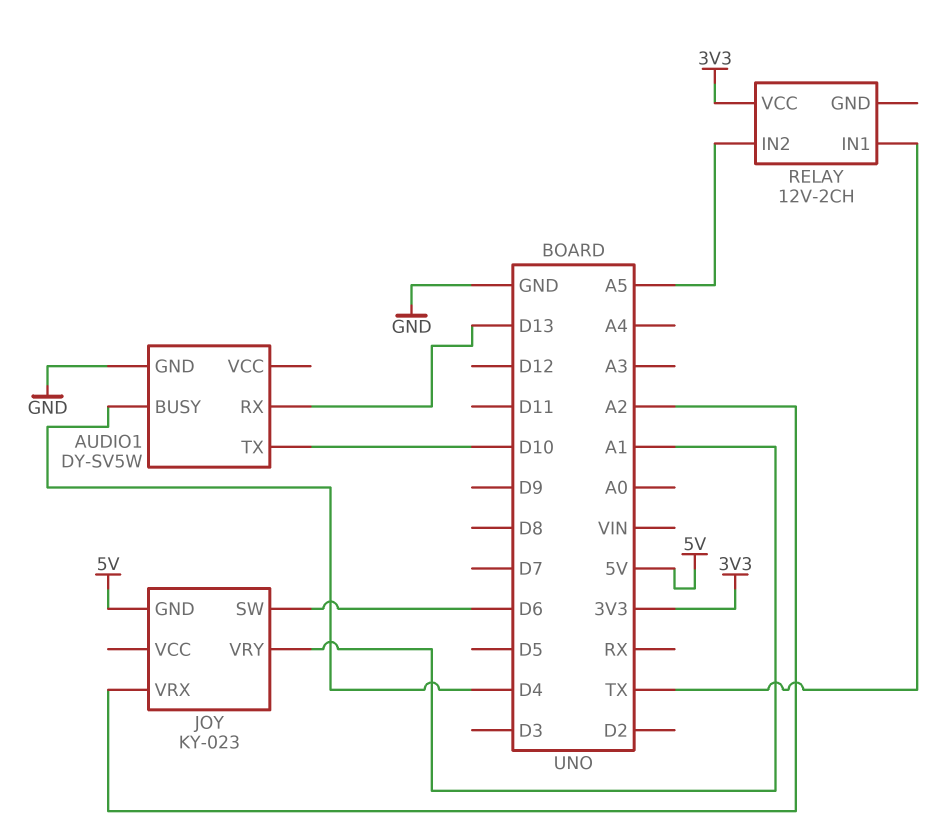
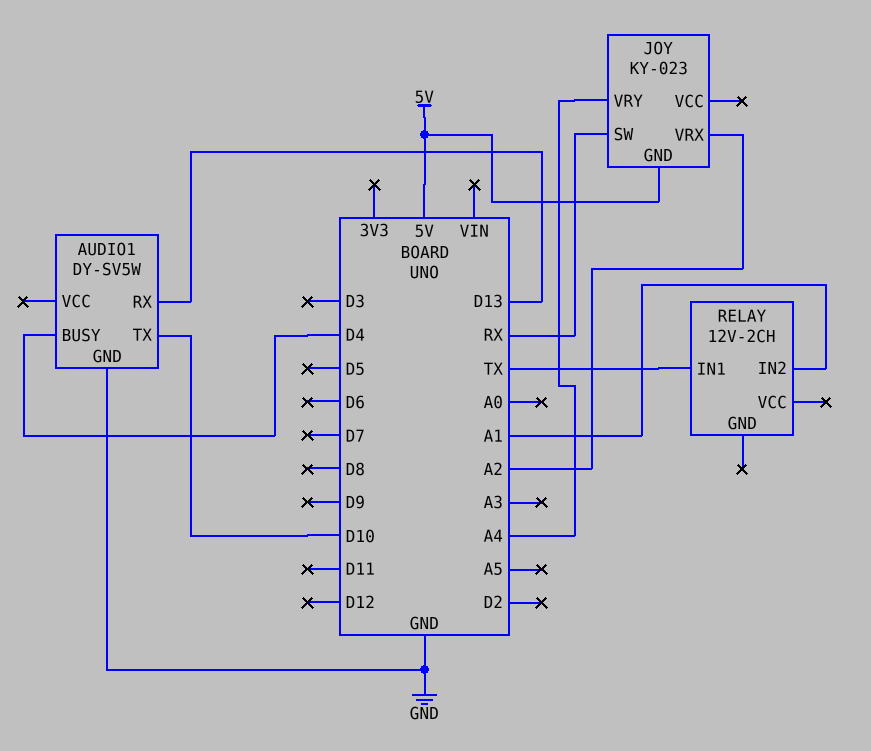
JOY pin SW: D6 -> RX
JOY pin VRY: A1 -> A4
RELAY pin IN2: A5 -> A1
RELAY pin VCC: 3V3 -> none

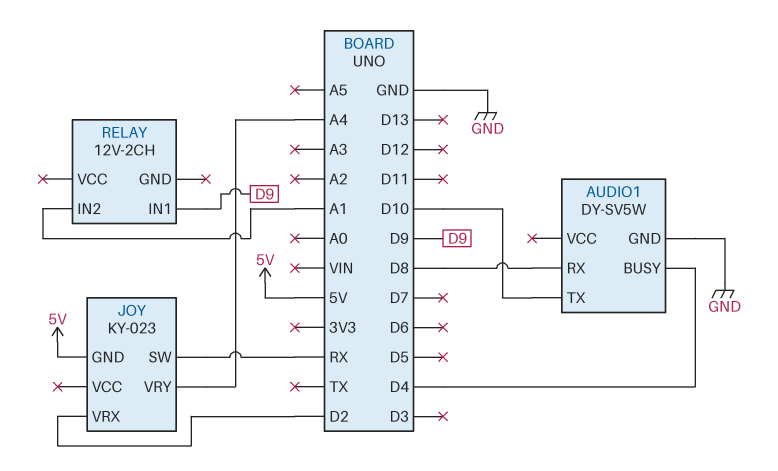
AUDIO1 pin RX: D13 -> D8
JOY pin VRX: A2 -> D2
RELAY pin IN1: TX -> D9

